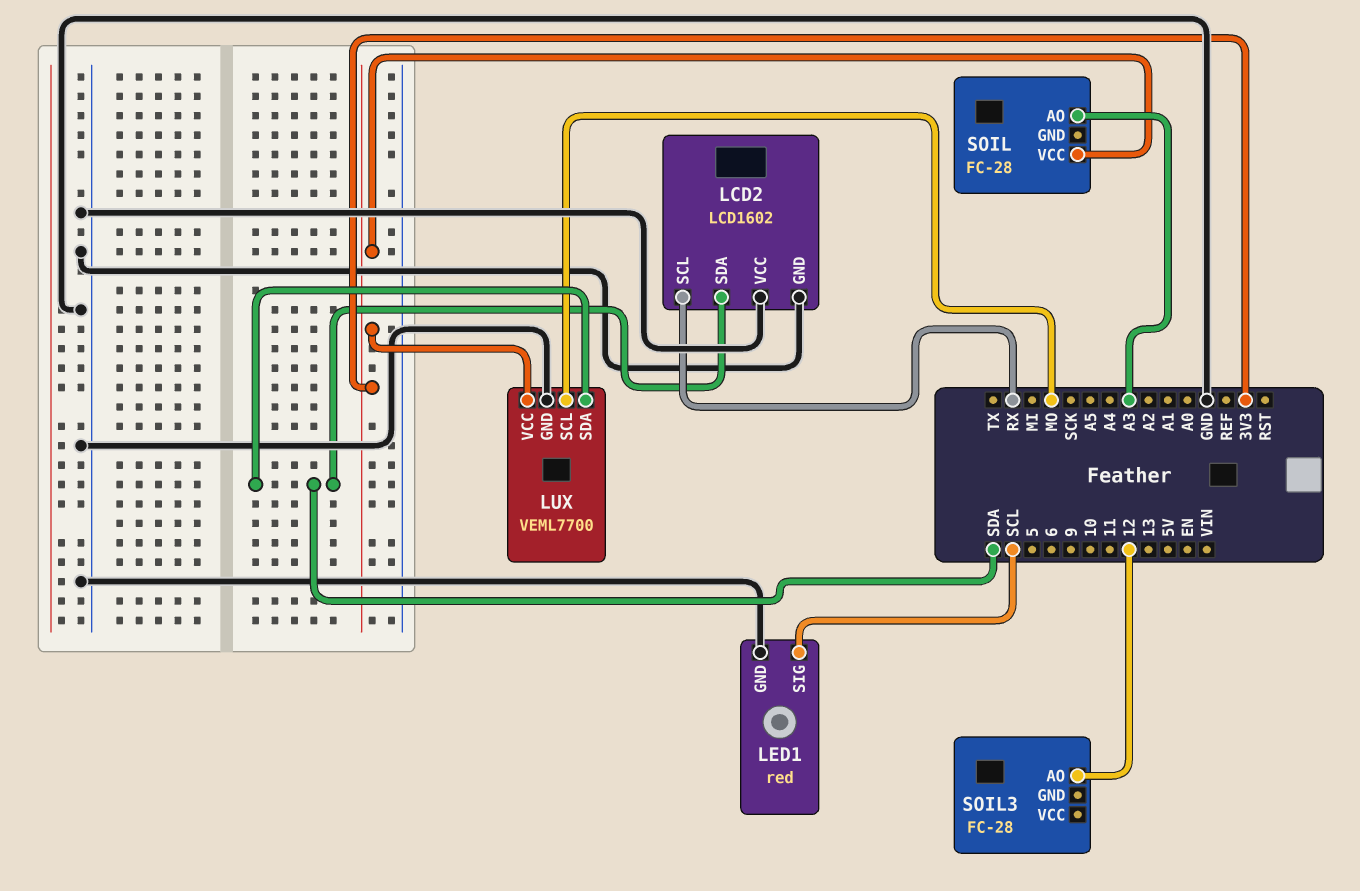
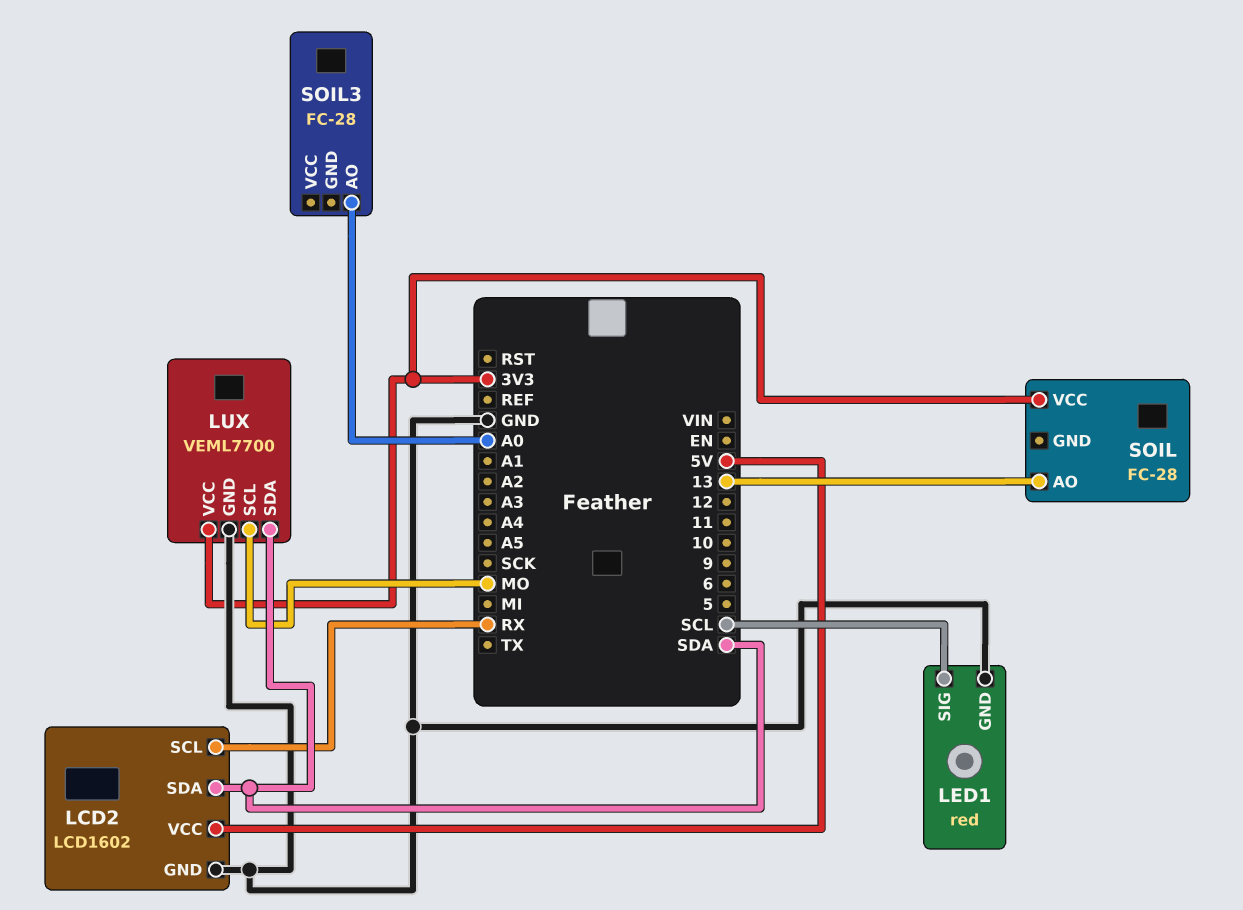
LCD2 pin VCC: GND -> 5V
SOIL pin AO: A3 -> 13
SOIL3 pin AO: 12 -> A0

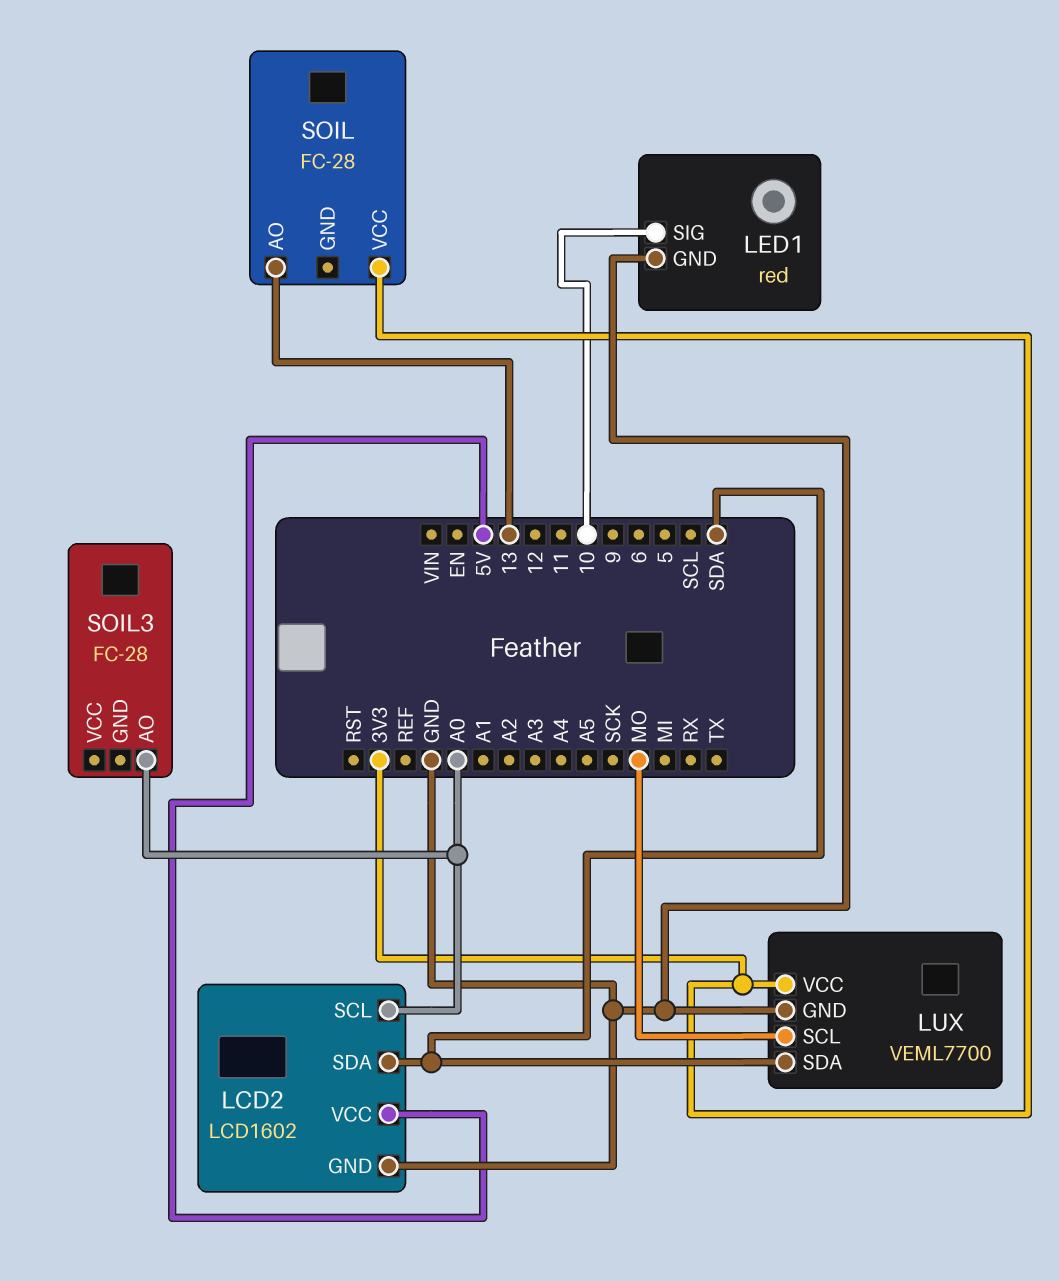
LCD2 pin SCL: RX -> A0
LED1 pin SIG: SCL -> 10

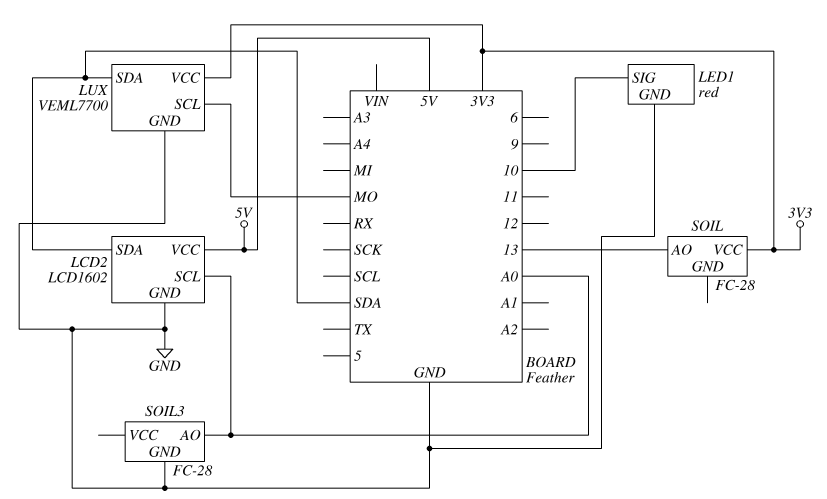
SOIL3 pin GND: none -> GND

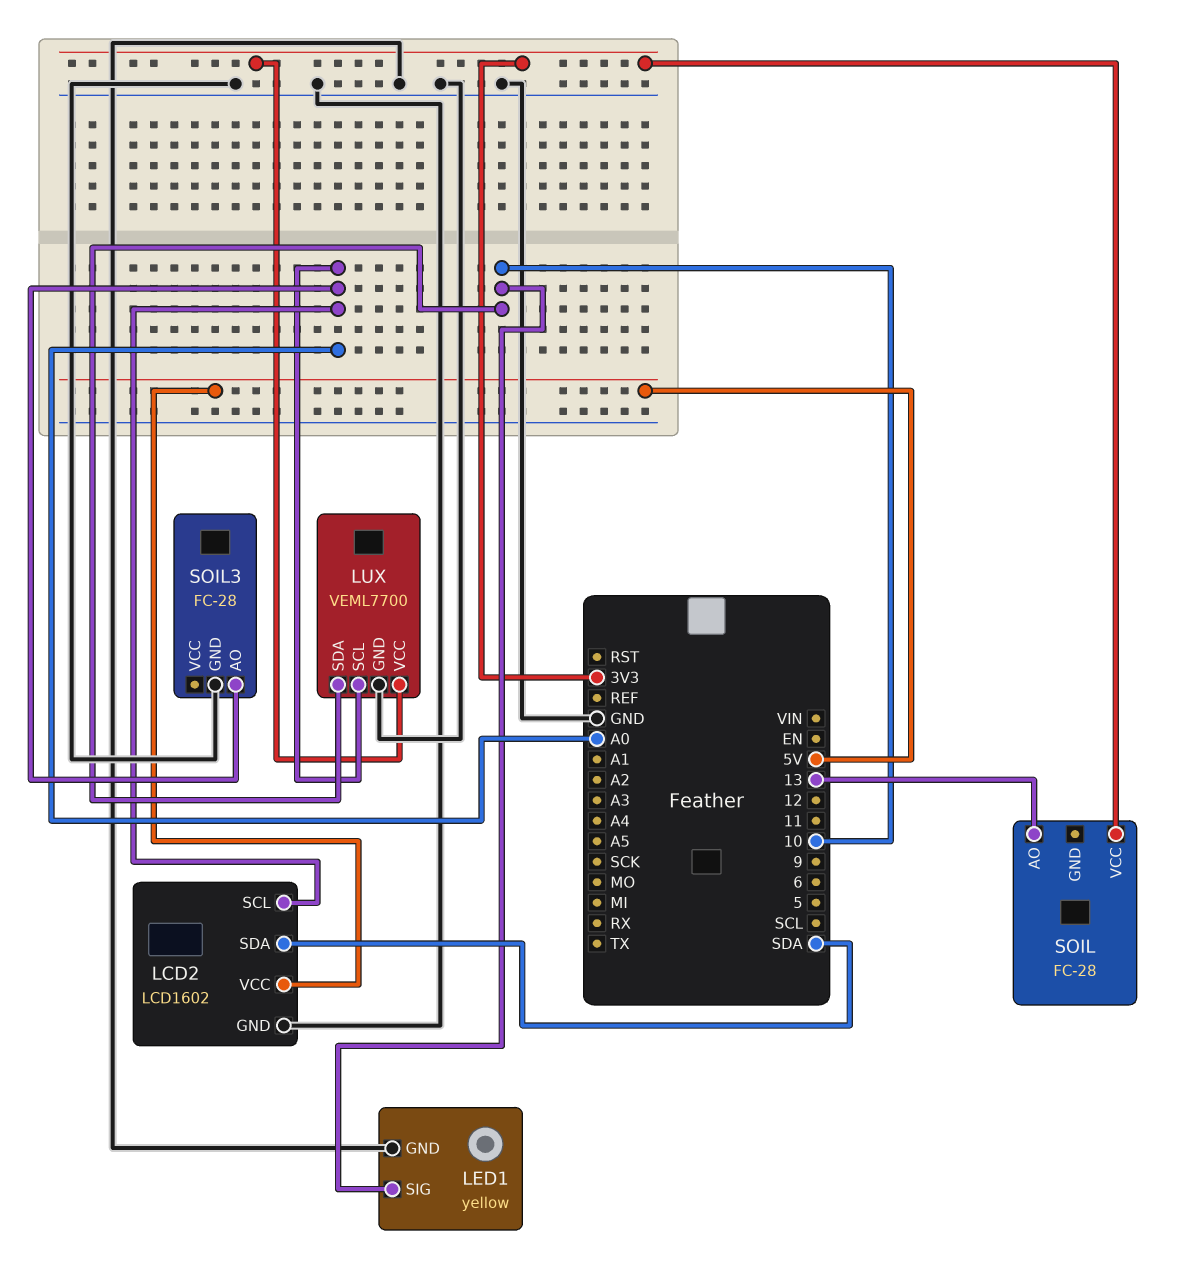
LED1: red -> yellow
LUX pin SCL: MO -> A0
LUX pin SDA: SDA -> 10

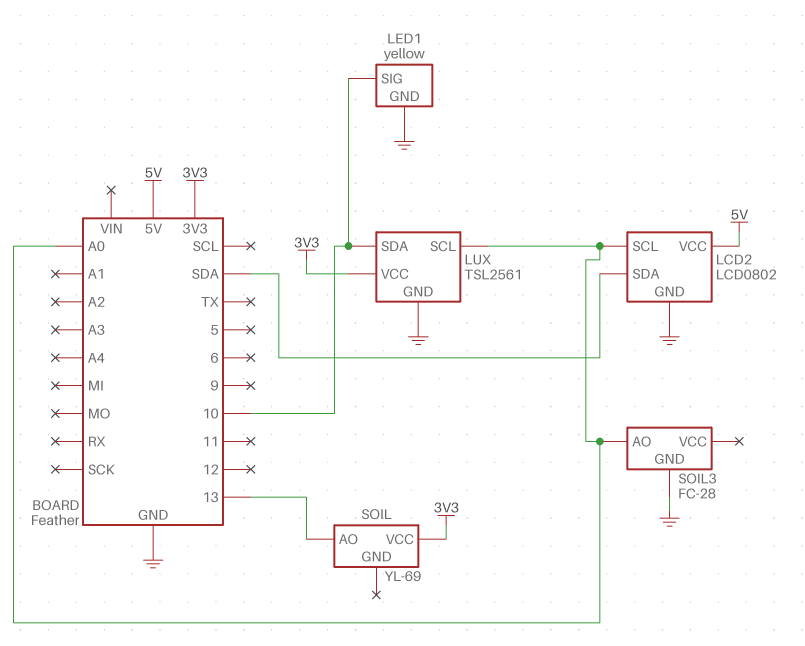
LCD2: LCD1602 -> LCD0802
LUX: VEML7700 -> TSL2561
SOIL: FC-28 -> YL-69

